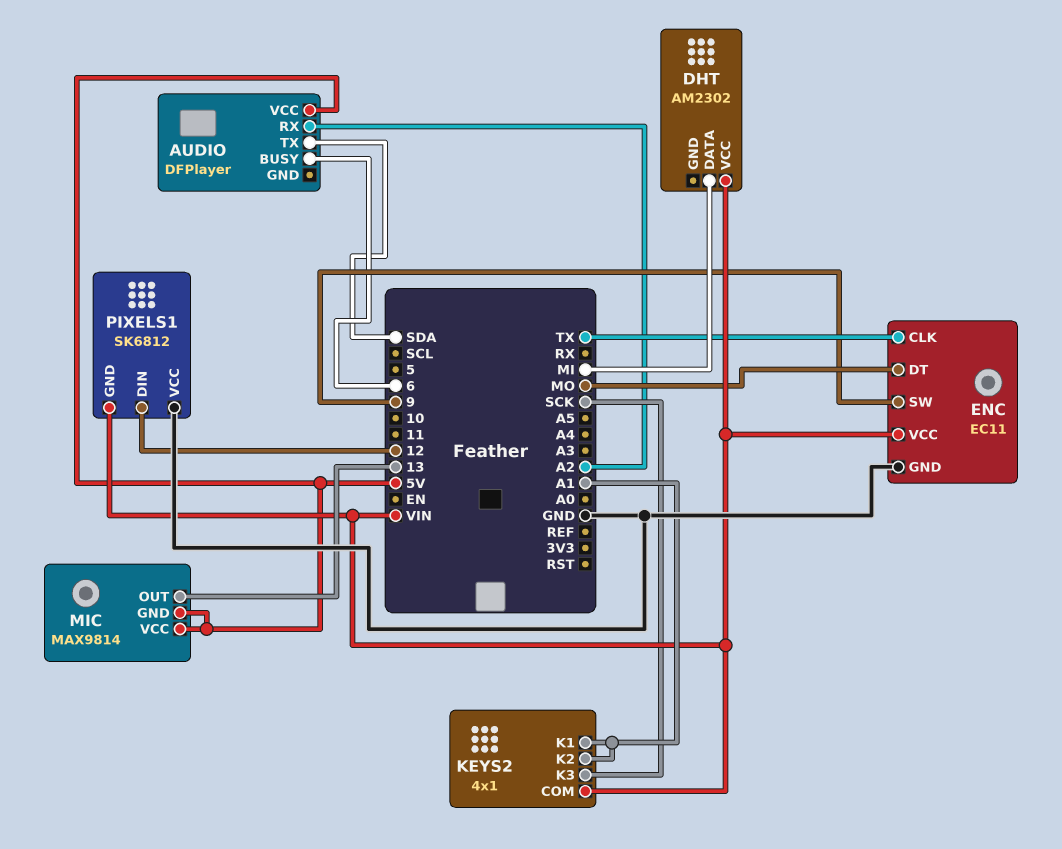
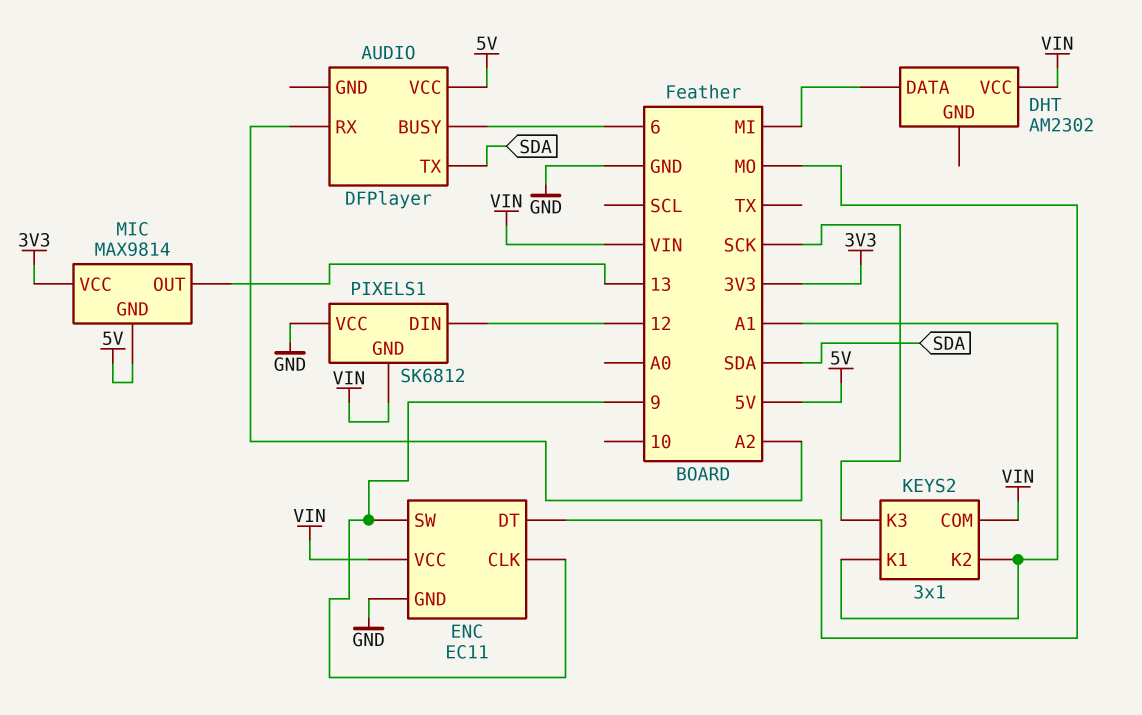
ENC pin CLK: TX -> 9
KEYS2: 4x1 -> 3x1
MIC pin VCC: 5V -> 3V3

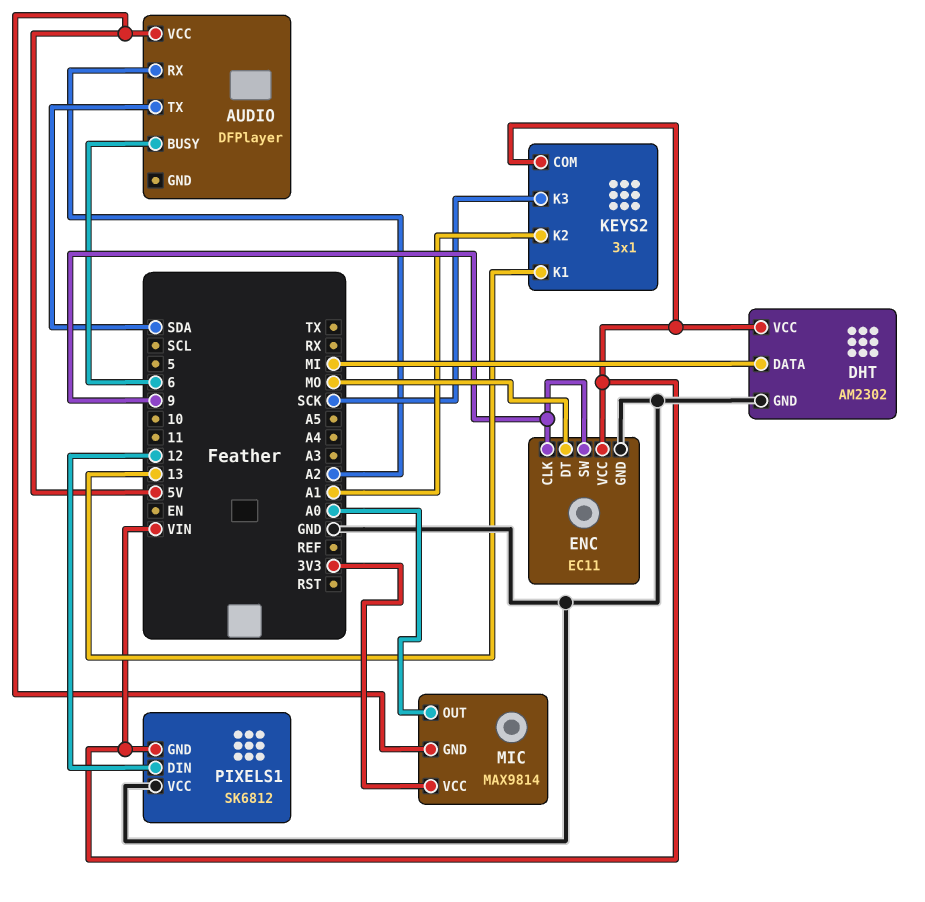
DHT pin GND: none -> GND
KEYS2 pin K1: A1 -> 13
MIC pin OUT: 13 -> A0

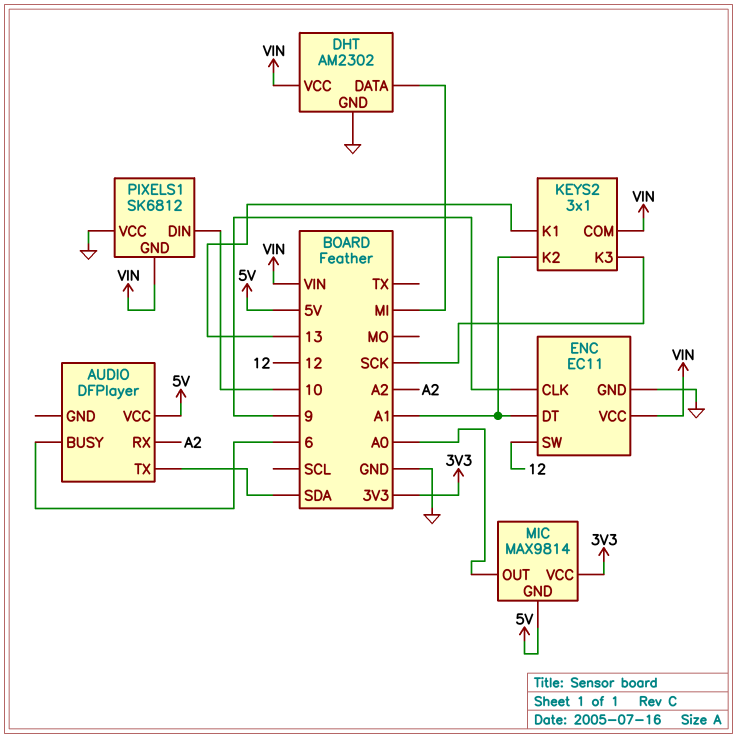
ENC pin DT: MO -> A1
ENC pin SW: 9 -> 12
PIXELS1 pin DIN: 12 -> 10

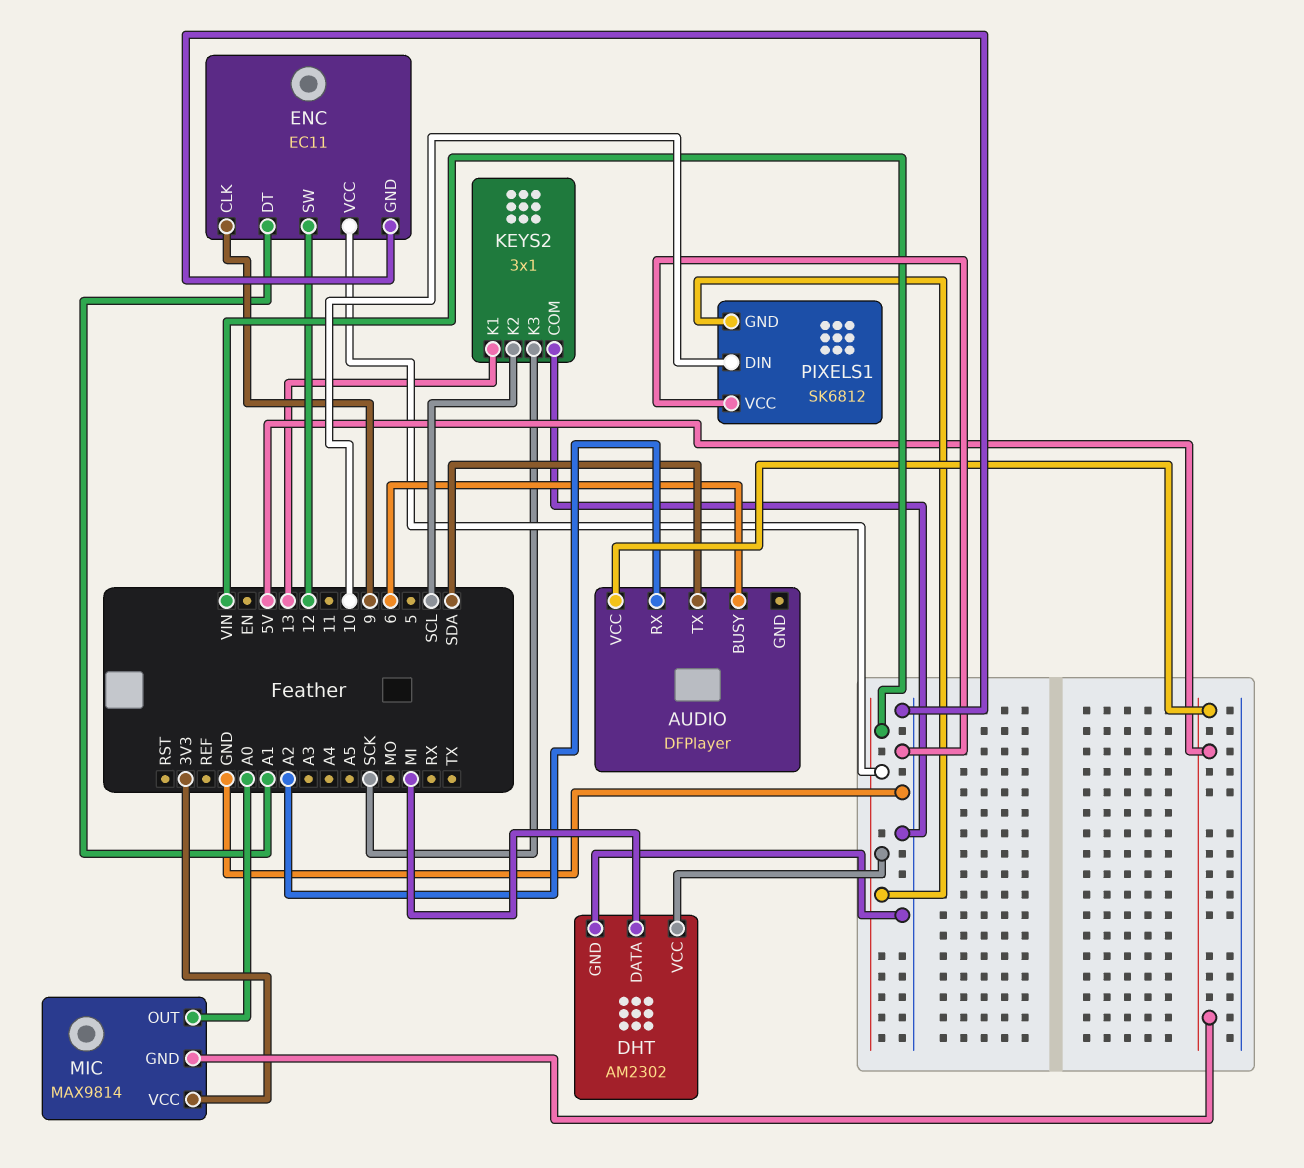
KEYS2 pin COM: VIN -> GND
KEYS2 pin K2: A1 -> SCL

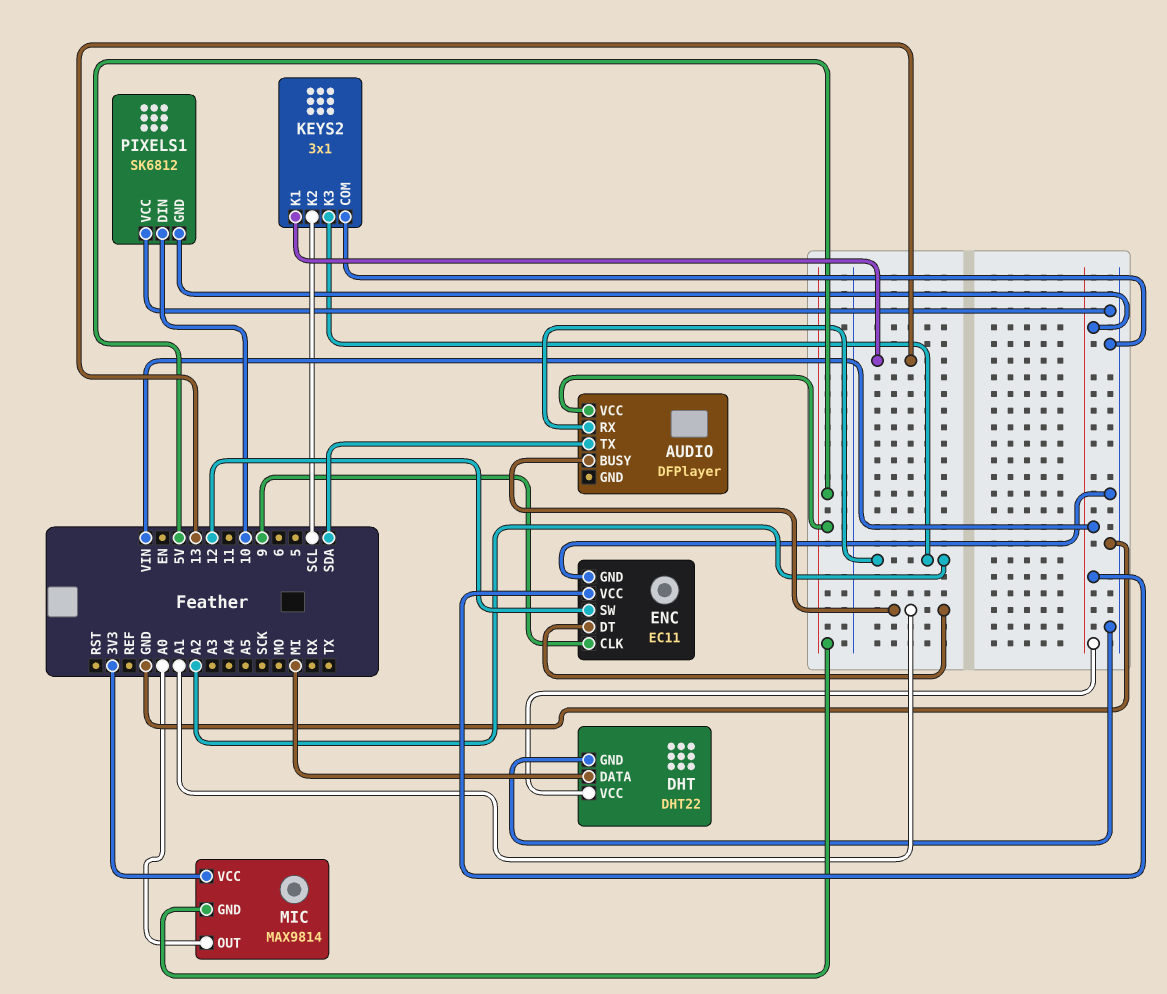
AUDIO pin BUSY: 6 -> A1
DHT: AM2302 -> DHT22
KEYS2 pin K3: SCK -> A2

